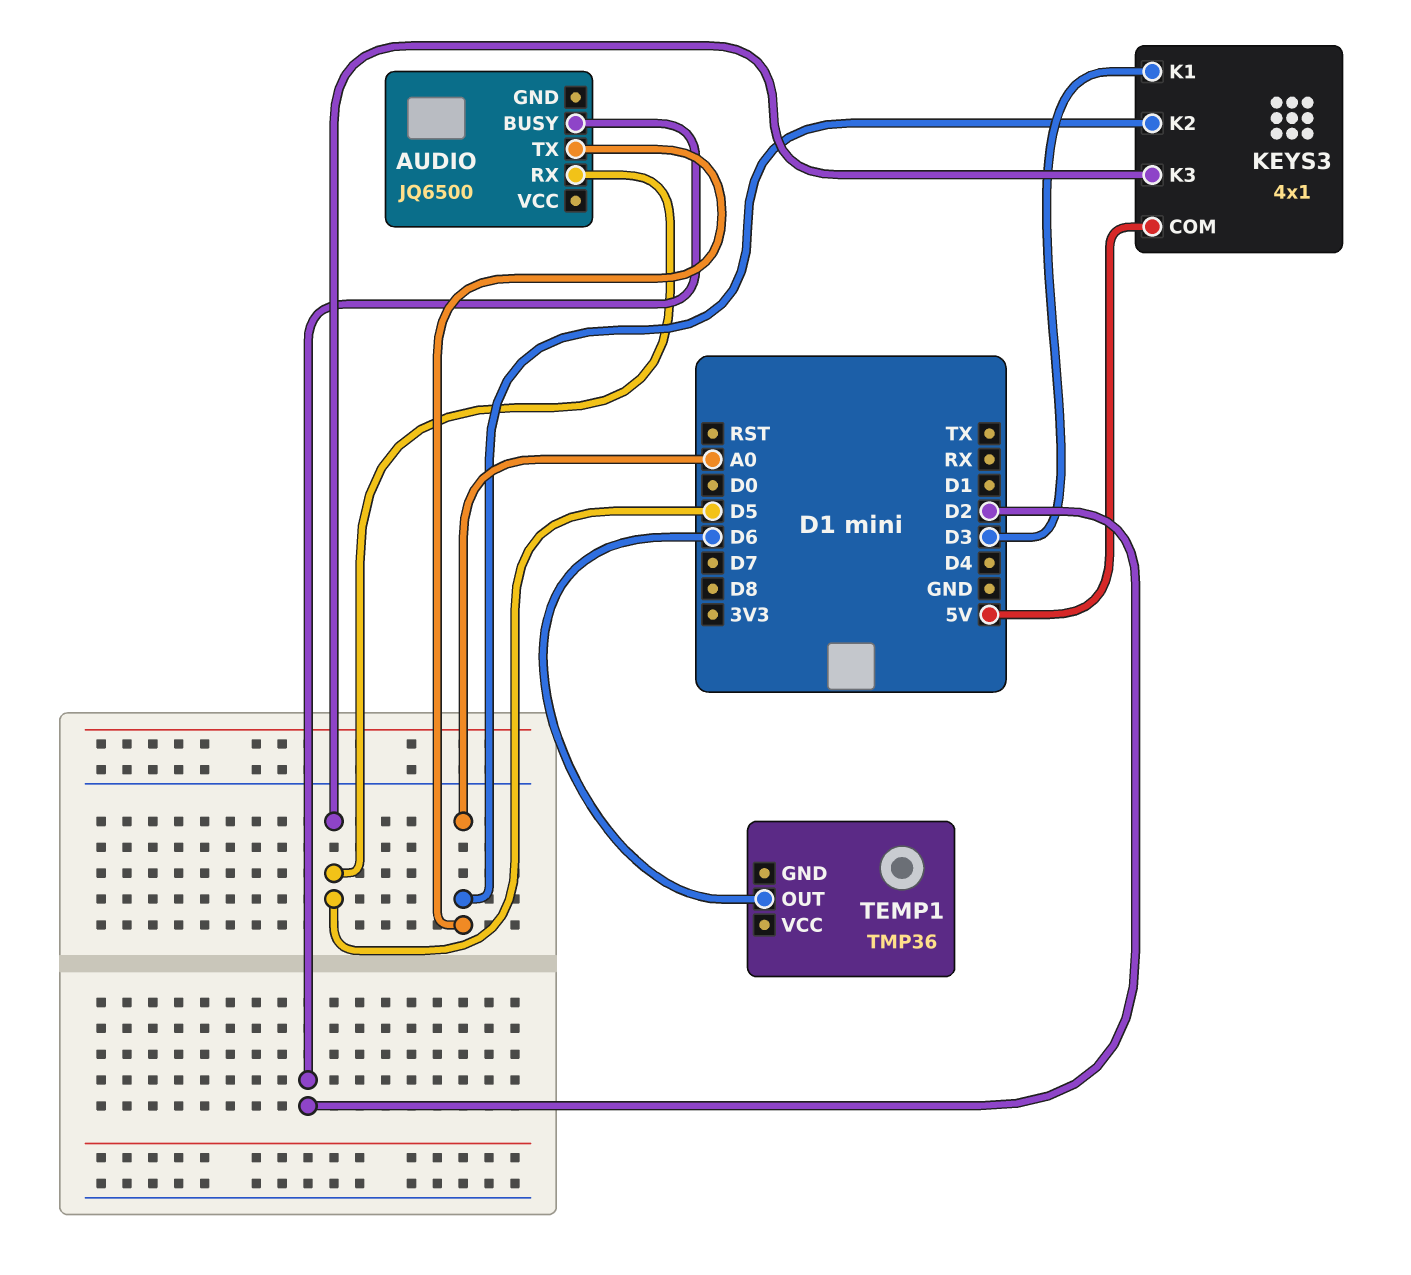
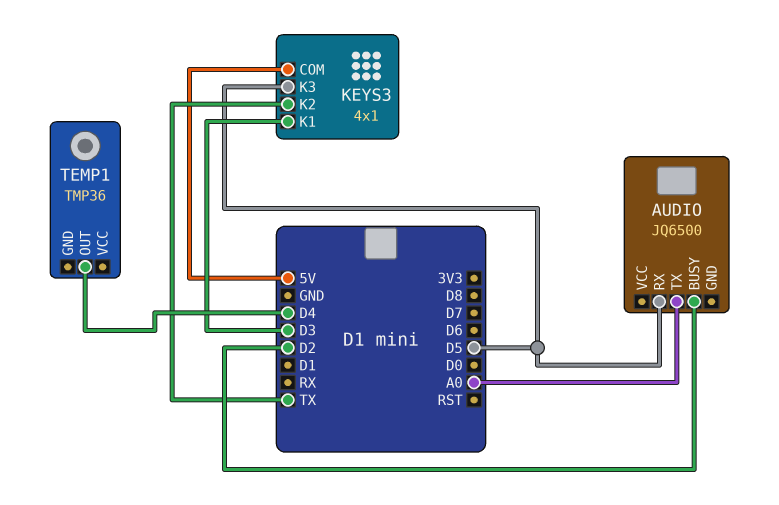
KEYS3 pin K2: A0 -> TX
TEMP1 pin OUT: D6 -> D4

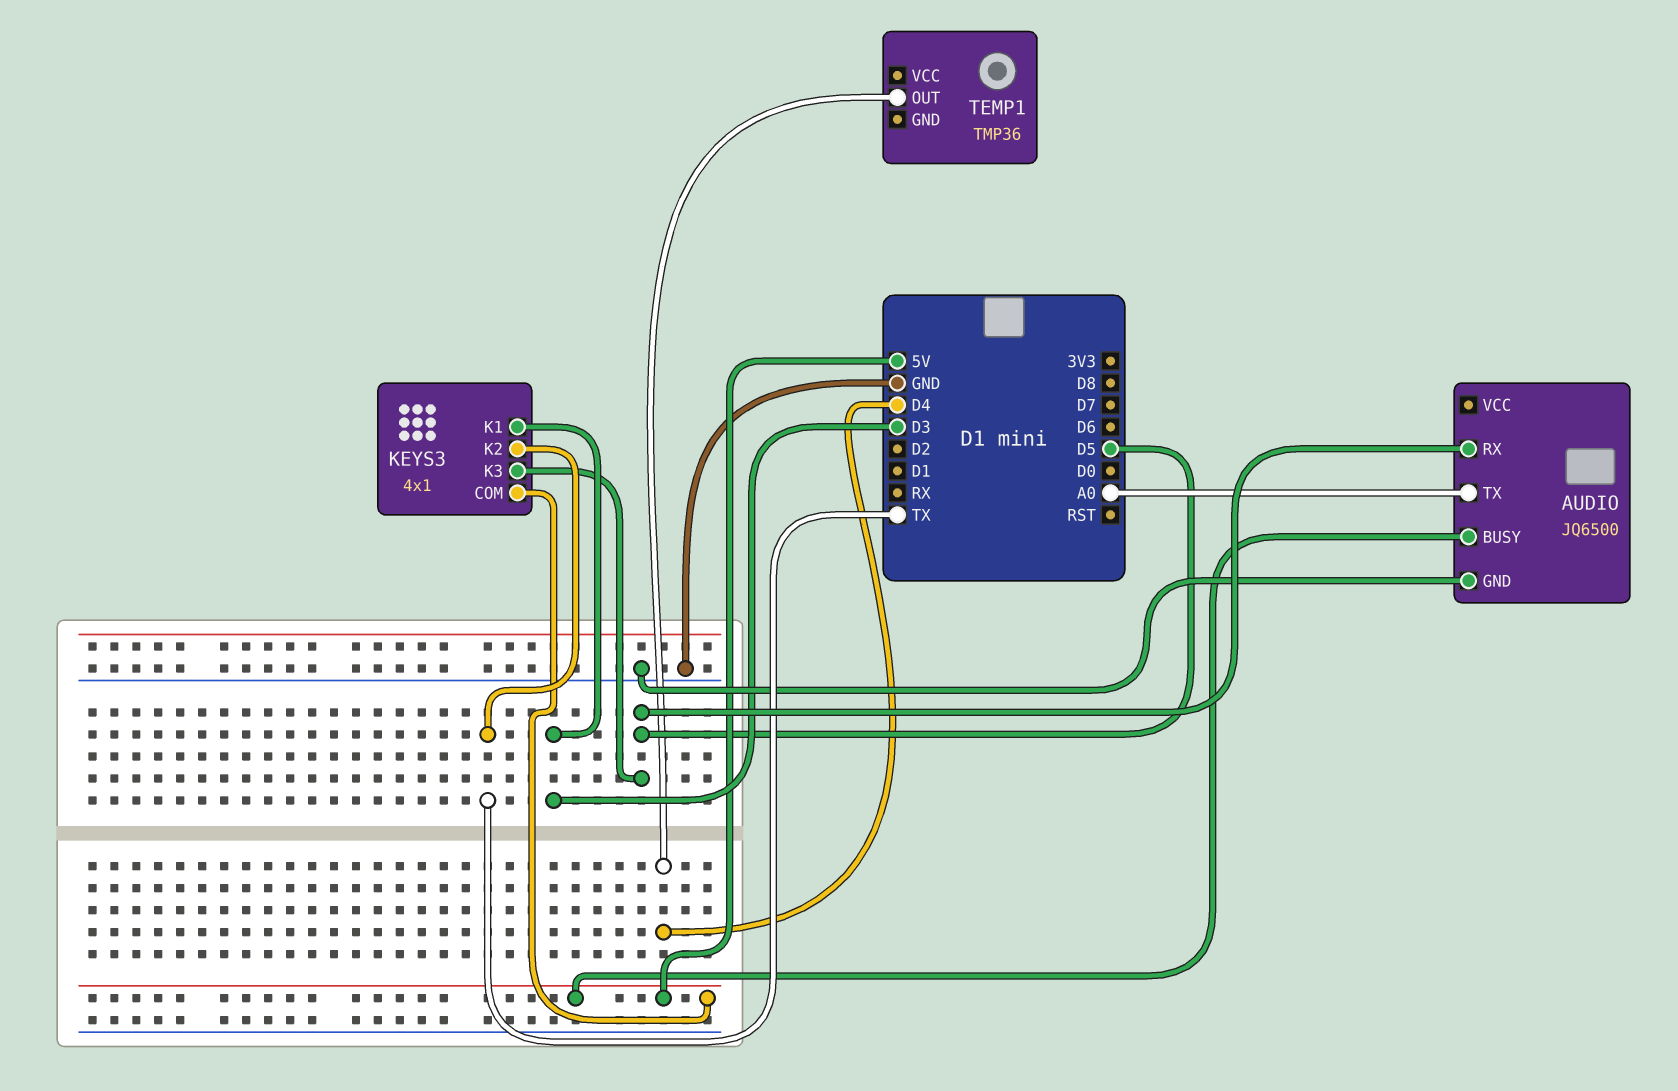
AUDIO pin BUSY: D2 -> 5V
AUDIO pin GND: none -> GND

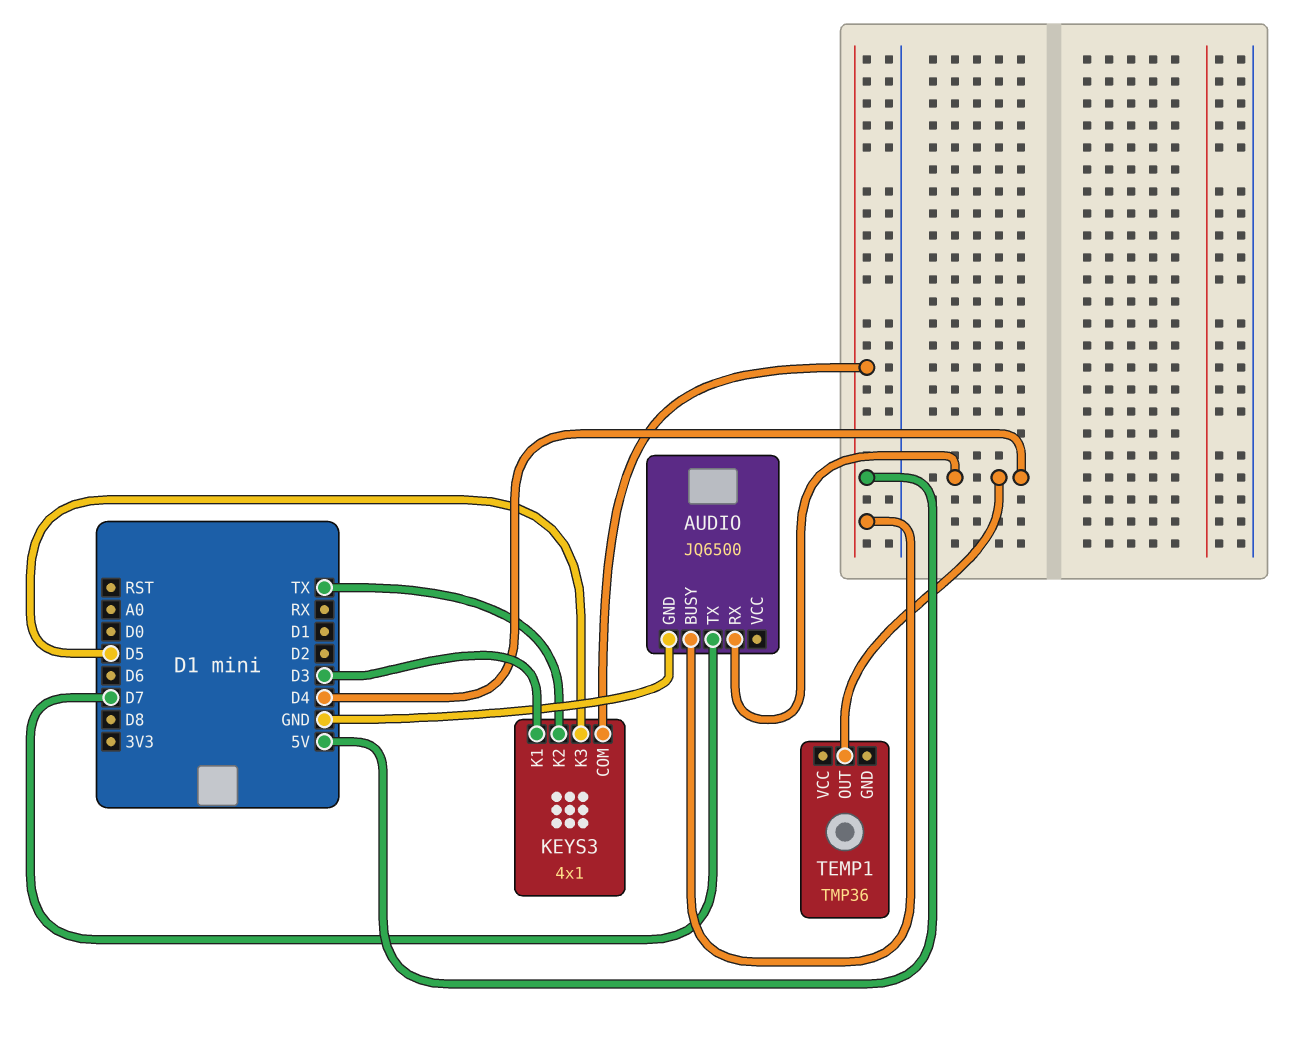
AUDIO pin RX: D5 -> D4
AUDIO pin TX: A0 -> D7

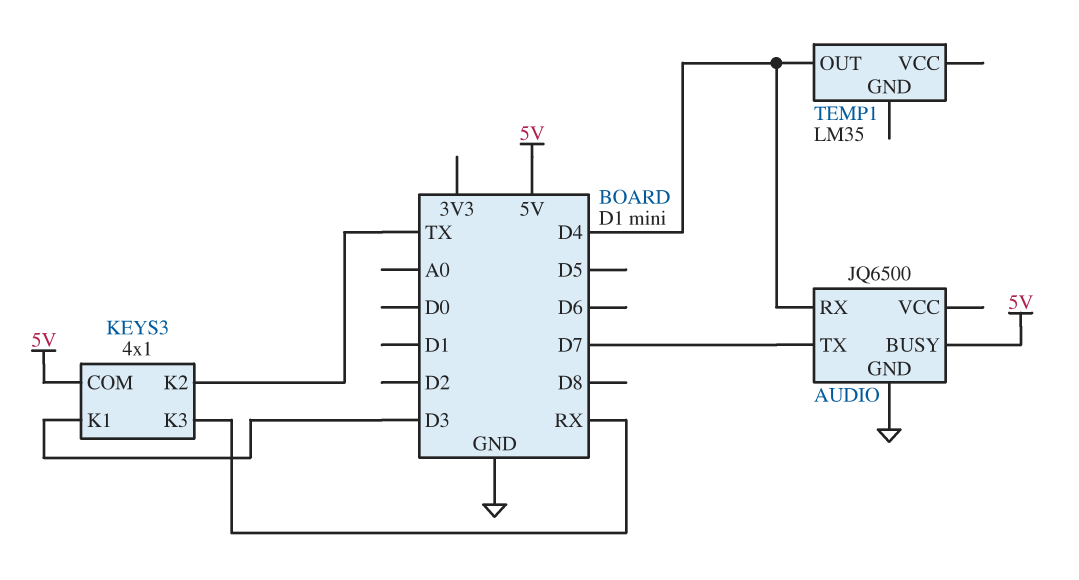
KEYS3 pin K3: D5 -> RX
TEMP1: TMP36 -> LM35

